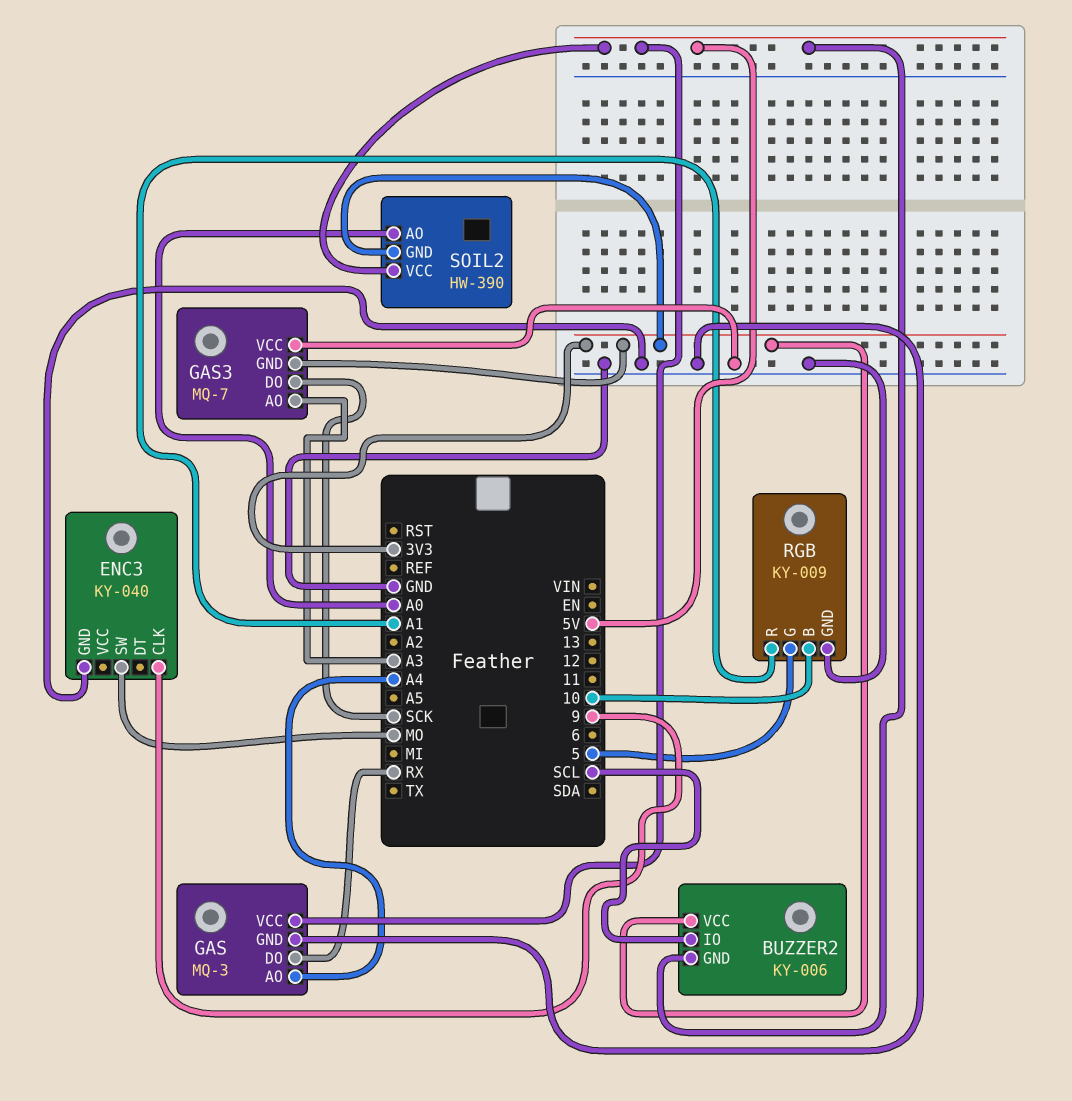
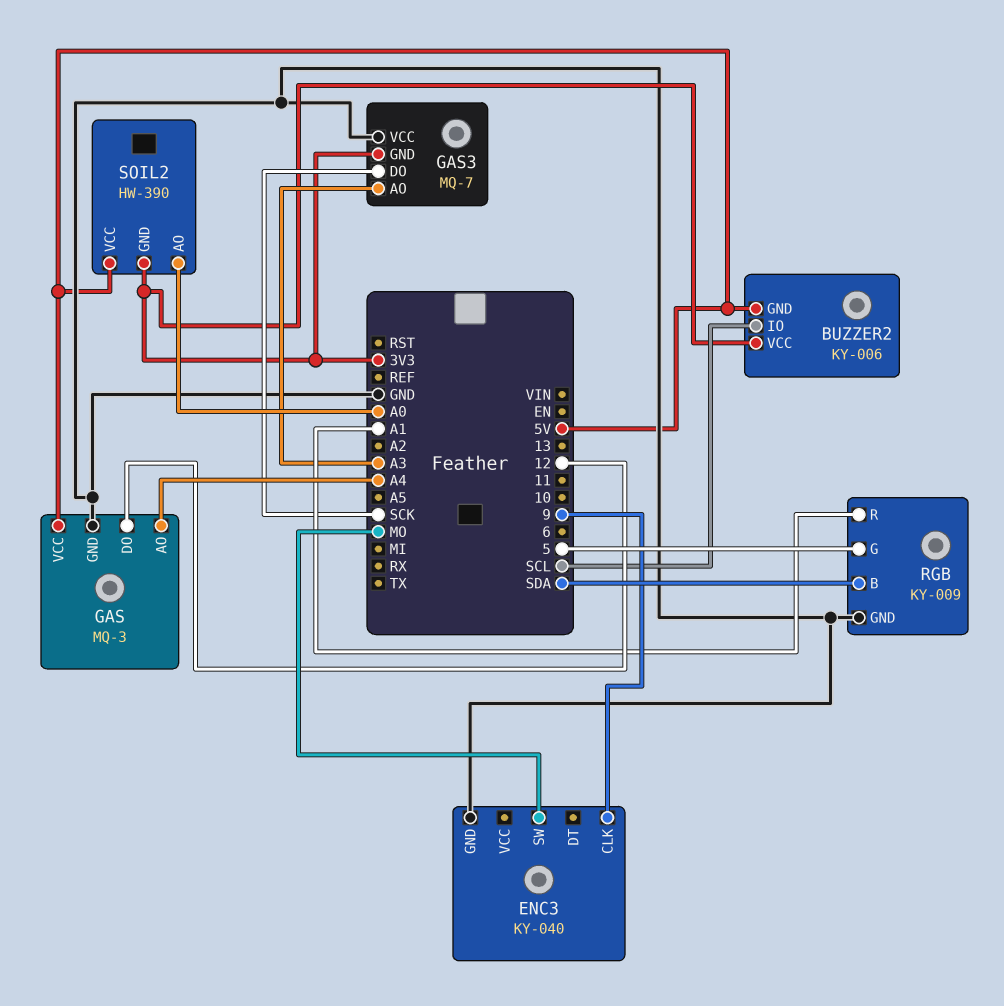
GAS pin DO: RX -> 12
RGB pin B: 10 -> SDA

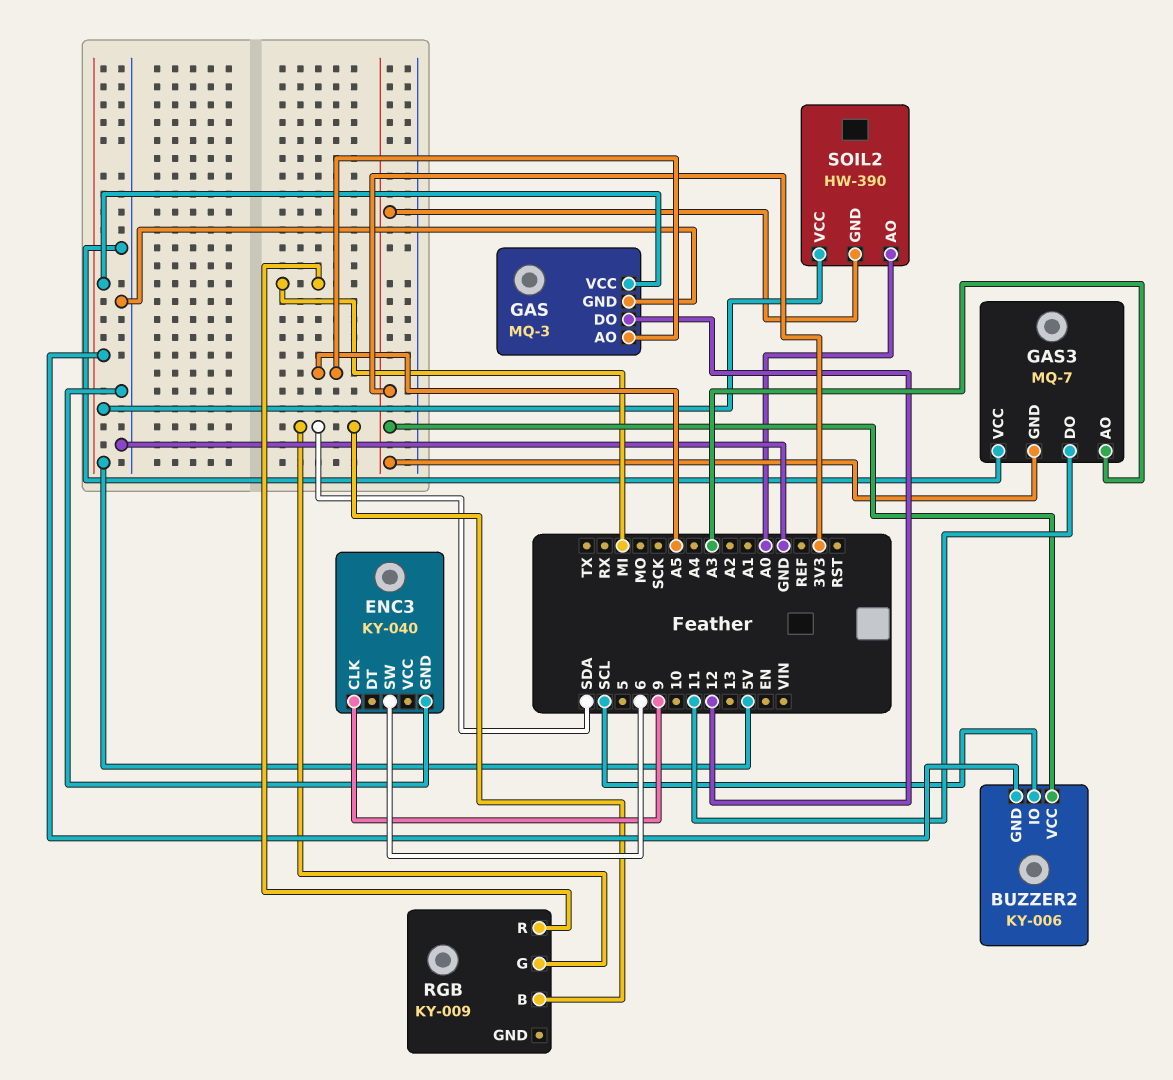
ENC3 pin SW: MO -> 6
GAS pin AO: A4 -> A5
GAS3 pin DO: SCK -> 11
RGB pin G: 5 -> SDA
RGB pin GND: GND -> none
RGB pin R: A1 -> MI

